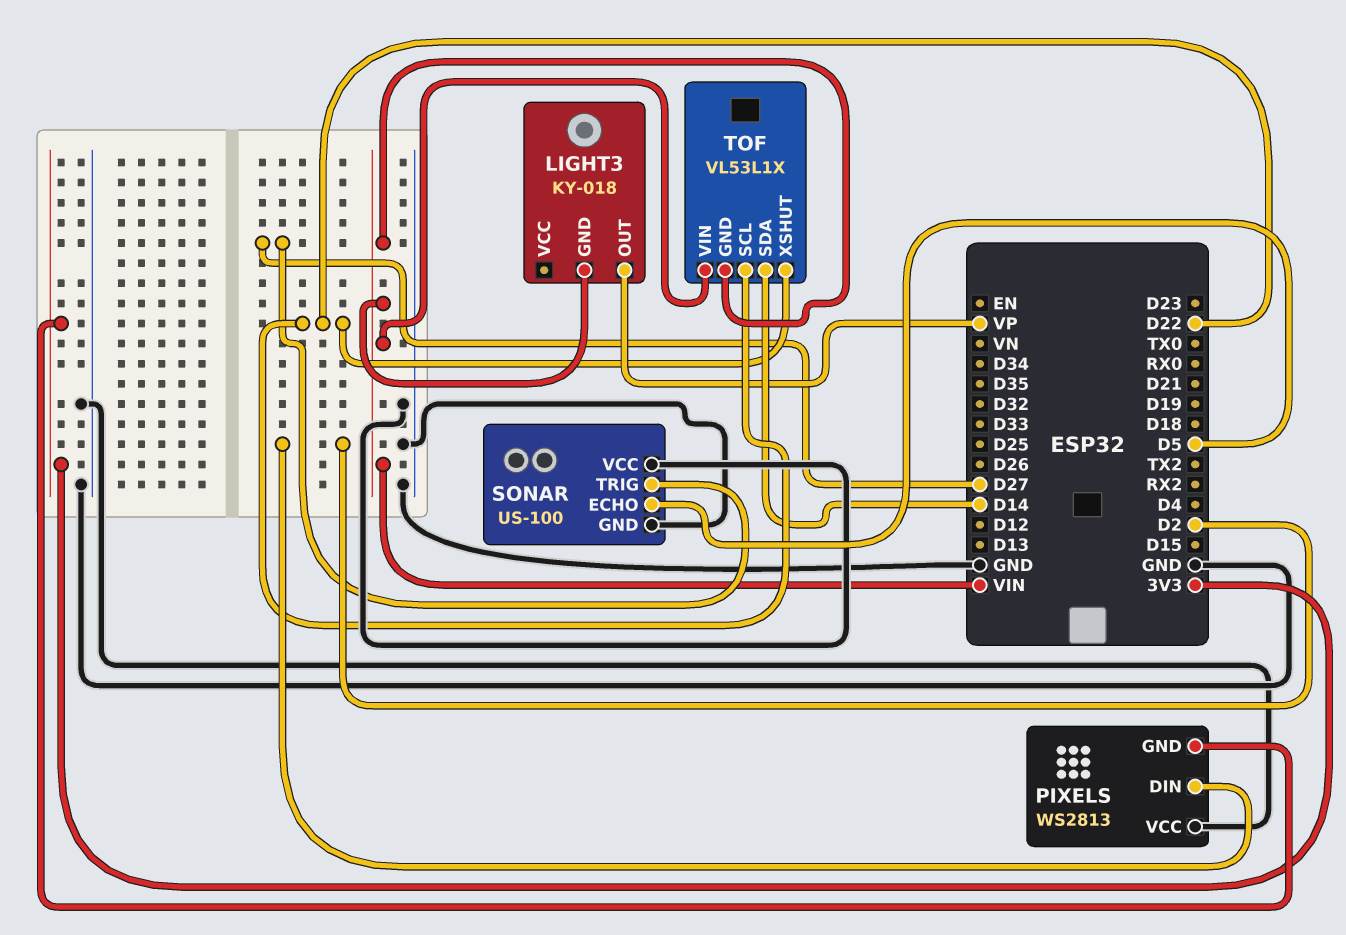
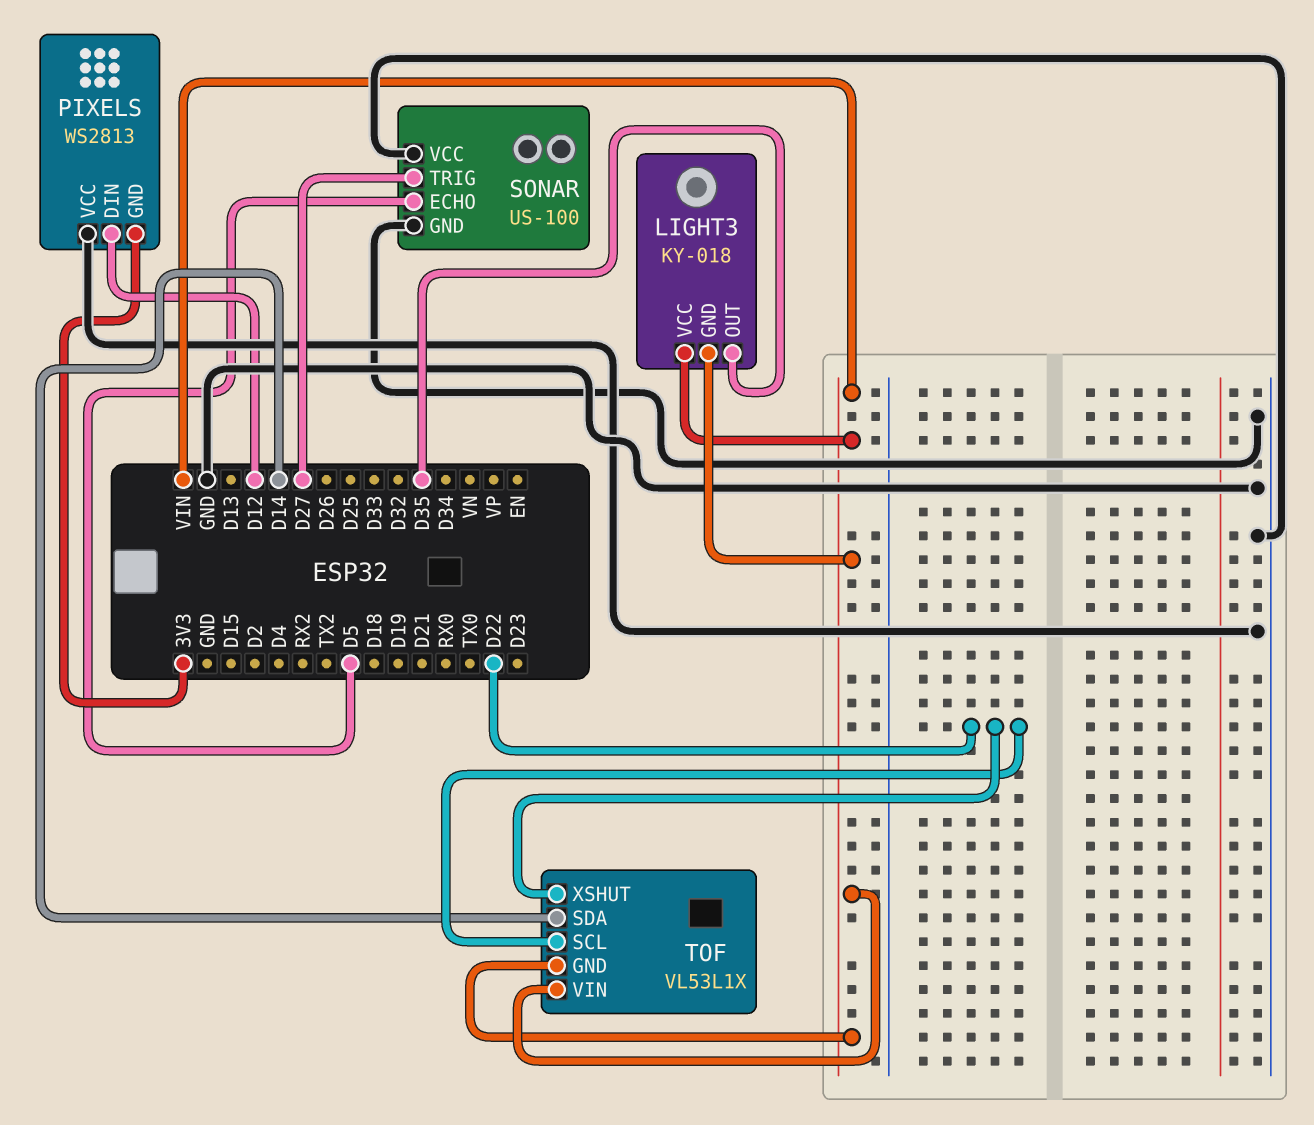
LIGHT3 pin OUT: VP -> D35
LIGHT3 pin VCC: none -> VIN
PIXELS pin DIN: D2 -> D12

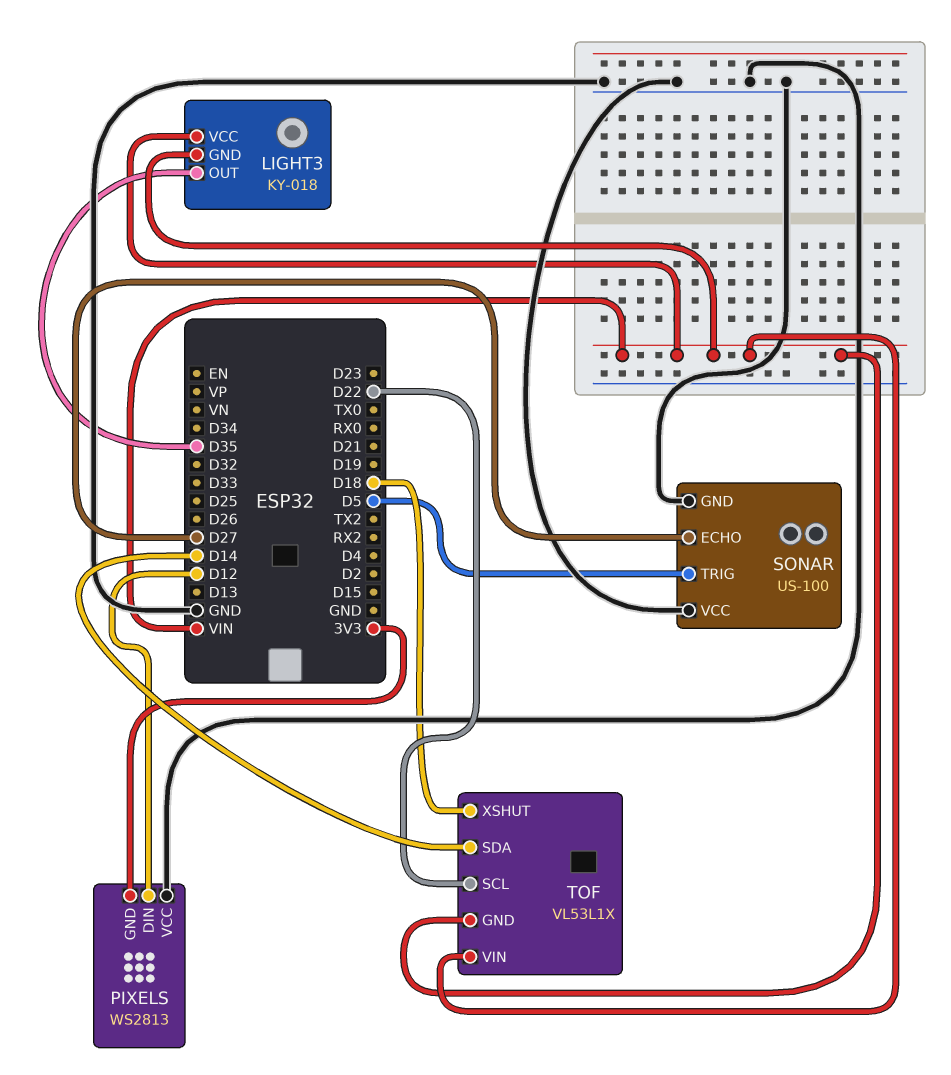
SONAR pin ECHO: D5 -> D27
SONAR pin TRIG: D27 -> D5
TOF pin XSHUT: D22 -> D18

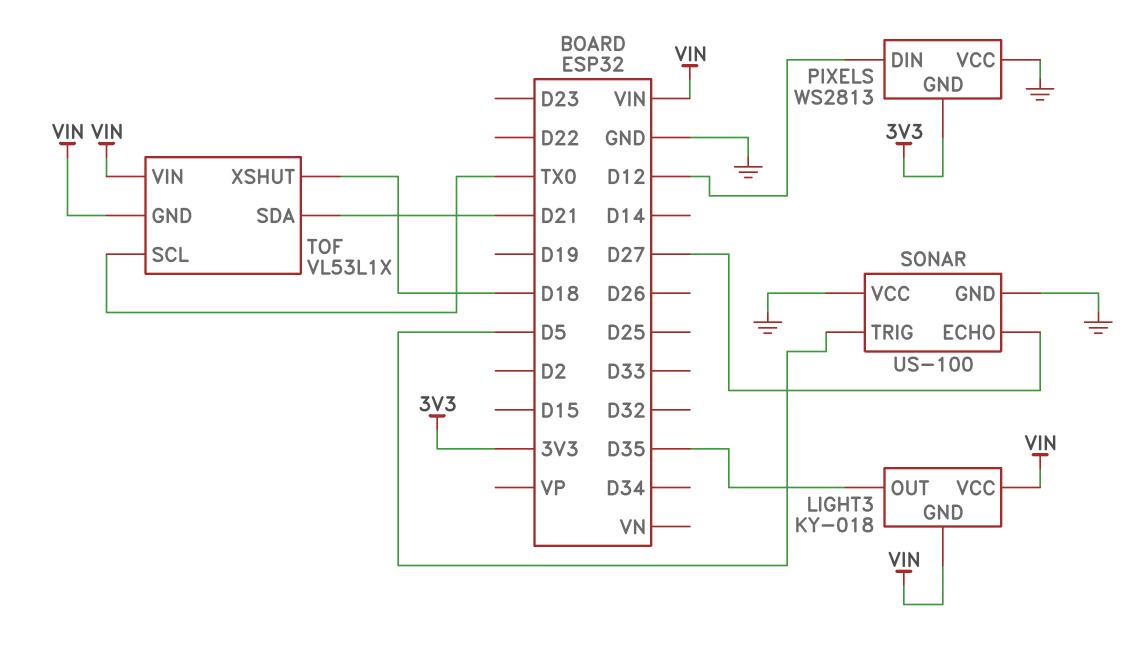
TOF pin SCL: D22 -> TX0
TOF pin SDA: D14 -> D21

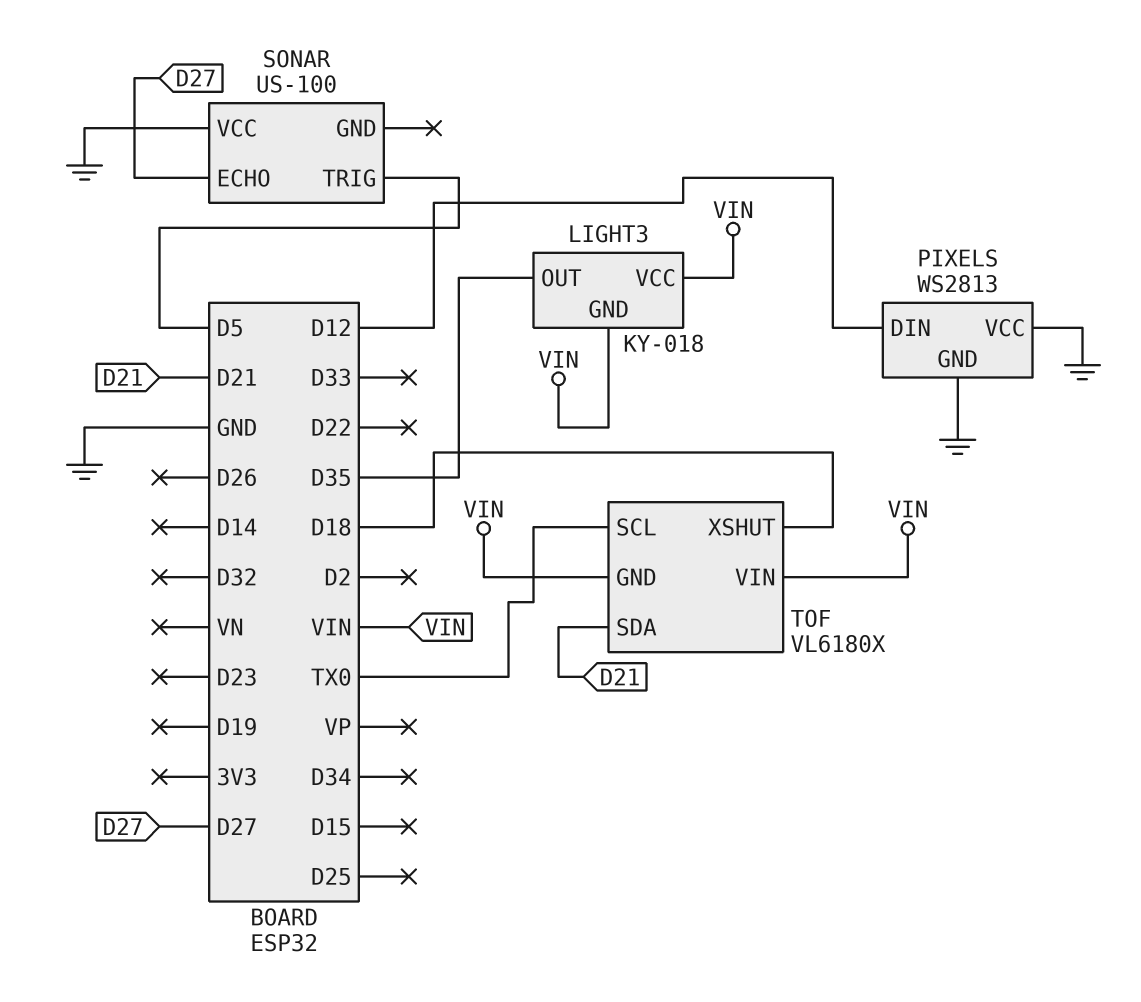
PIXELS pin GND: 3V3 -> GND
SONAR pin GND: GND -> none
TOF: VL53L1X -> VL6180X

